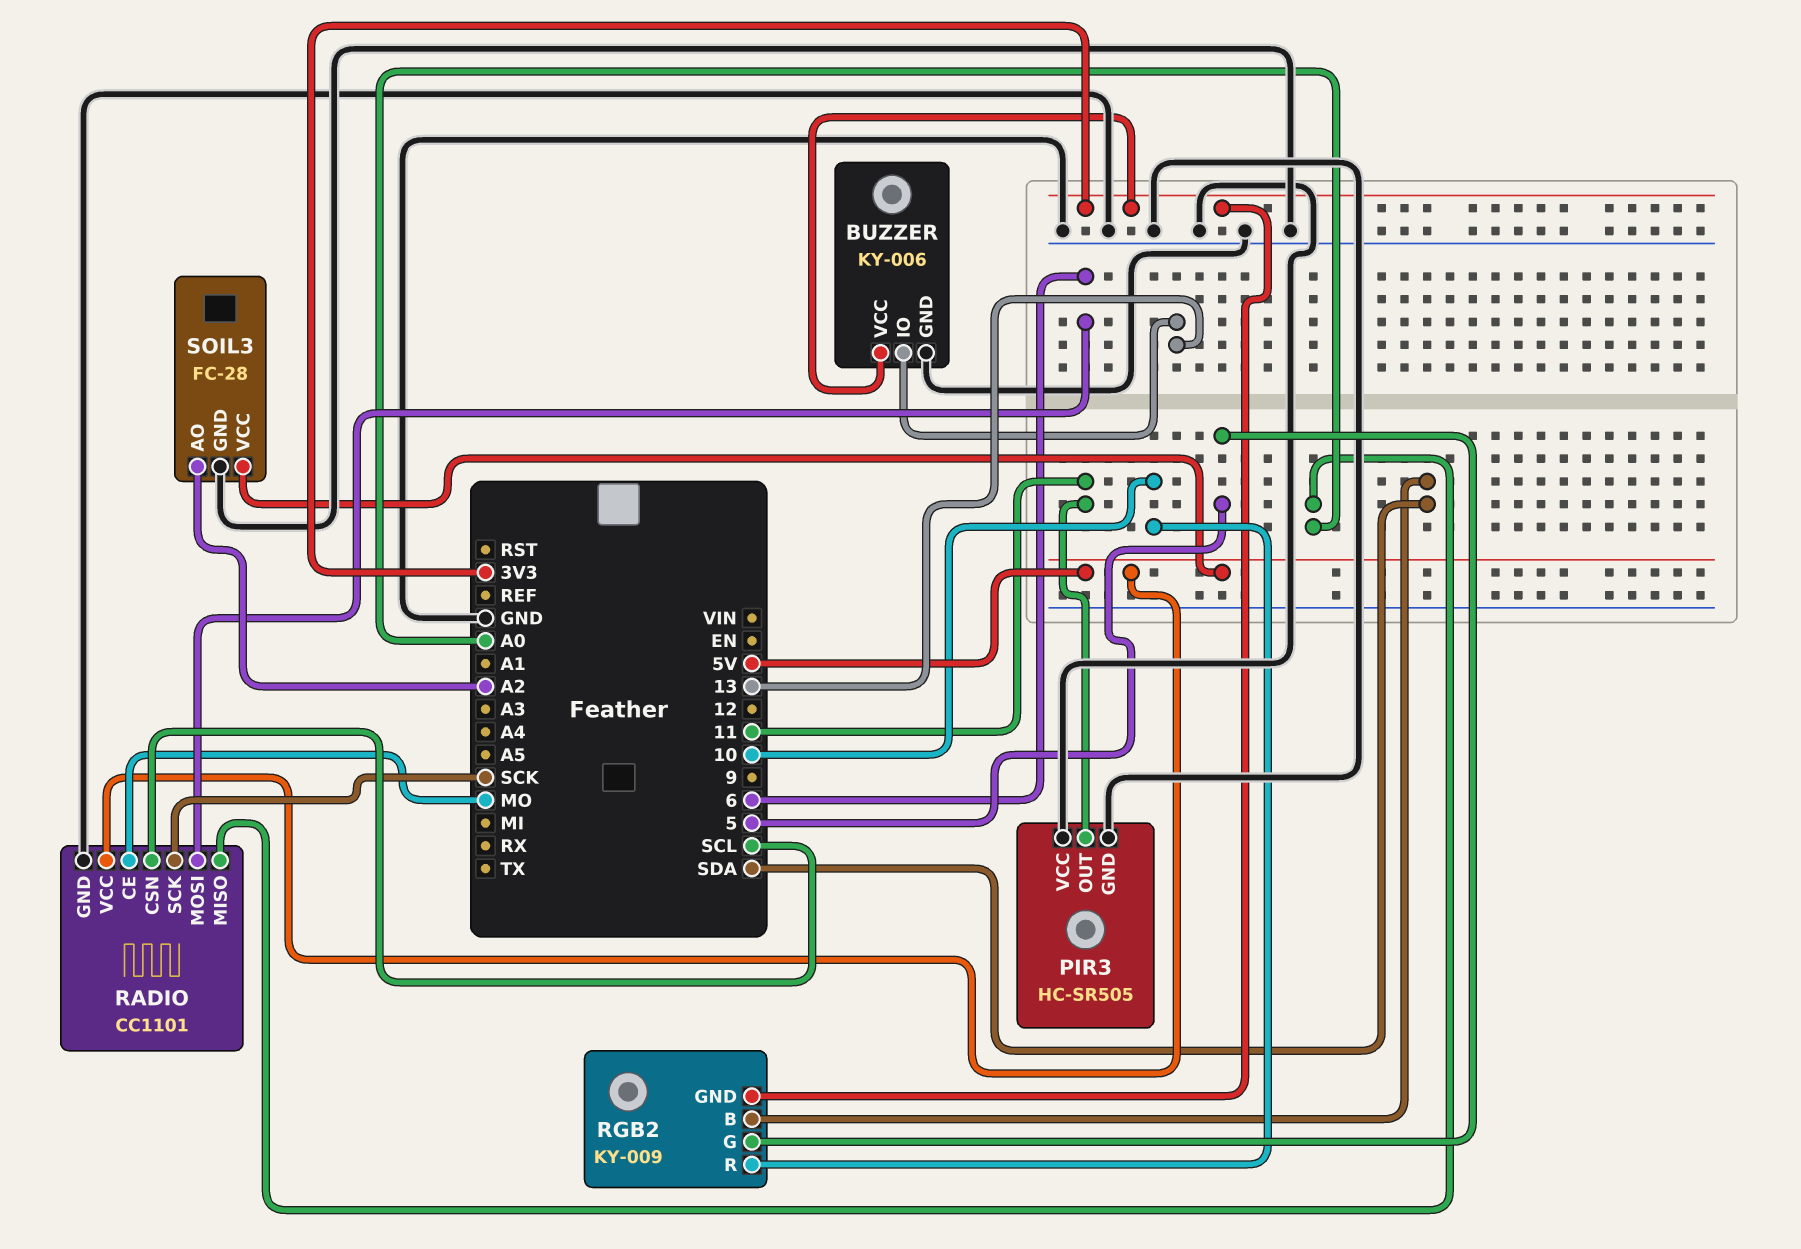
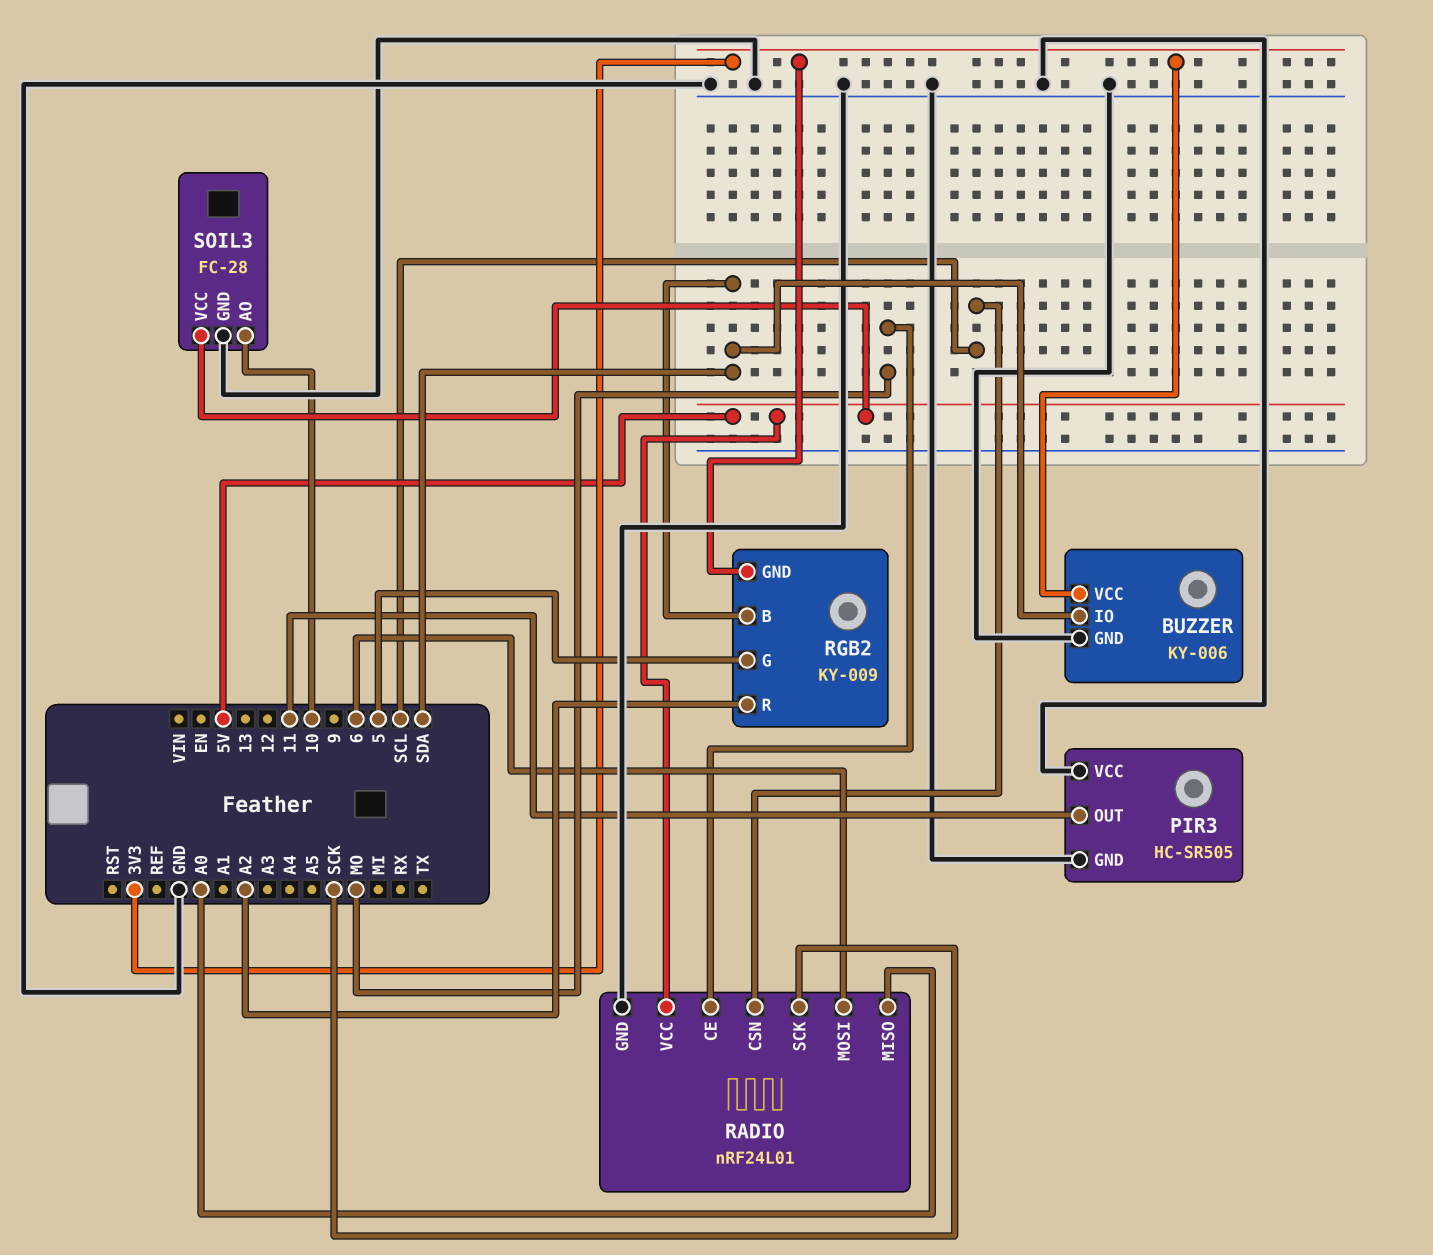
BUZZER pin IO: 13 -> SDA
RADIO: CC1101 -> nRF24L01
RGB2 pin R: 10 -> A2
SOIL3 pin AO: A2 -> 10

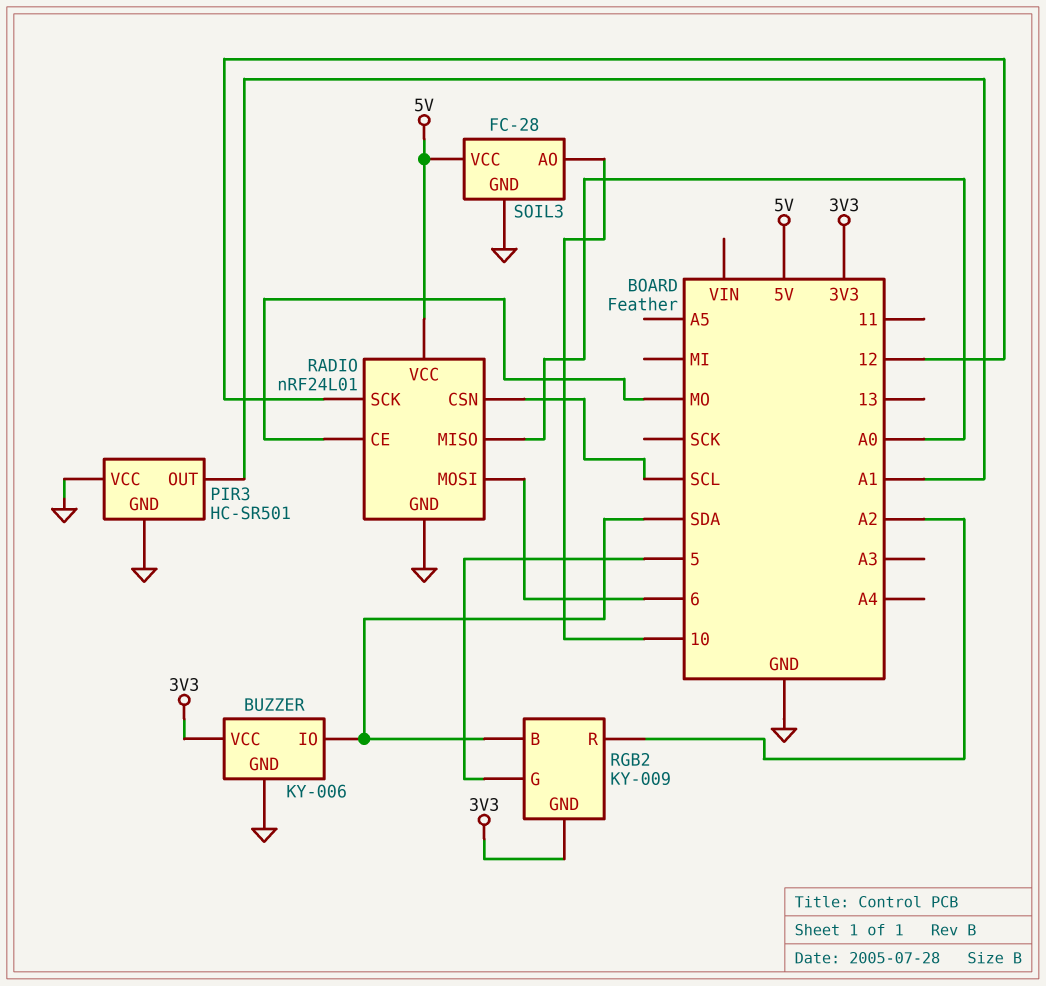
PIR3: HC-SR505 -> HC-SR501
PIR3 pin OUT: 11 -> A1
RADIO pin SCK: SCK -> 12

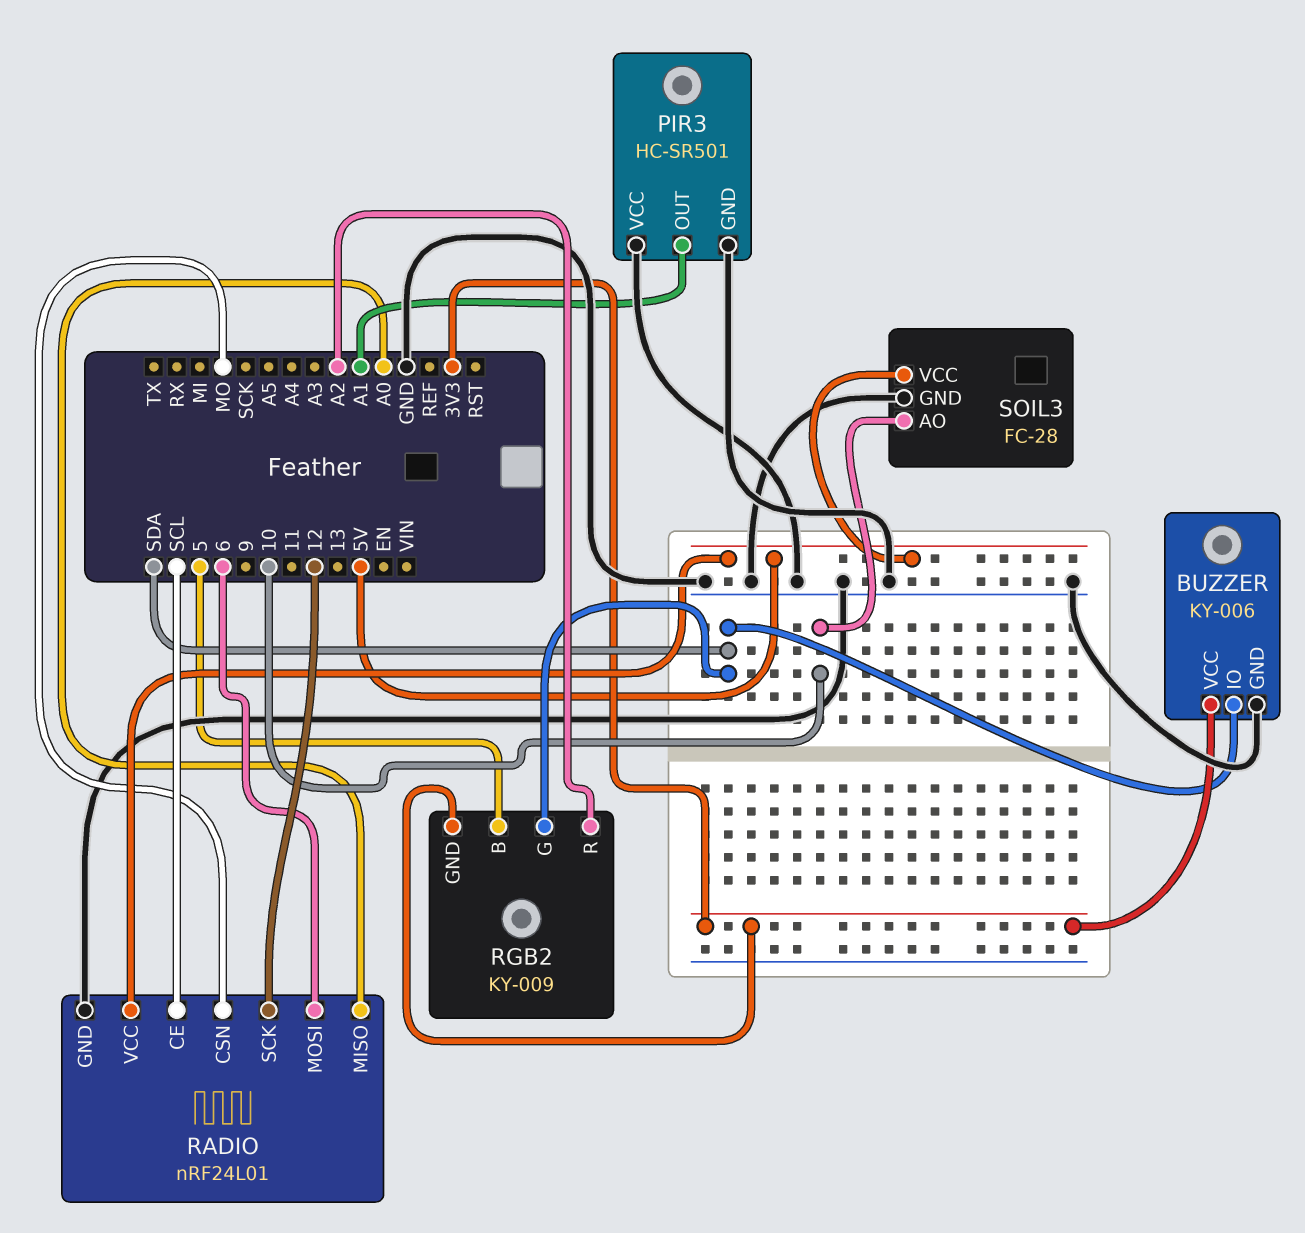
RADIO pin CE: MO -> SCL
RADIO pin CSN: SCL -> MO
RGB2 pin B: SDA -> 5
RGB2 pin G: 5 -> SDA

